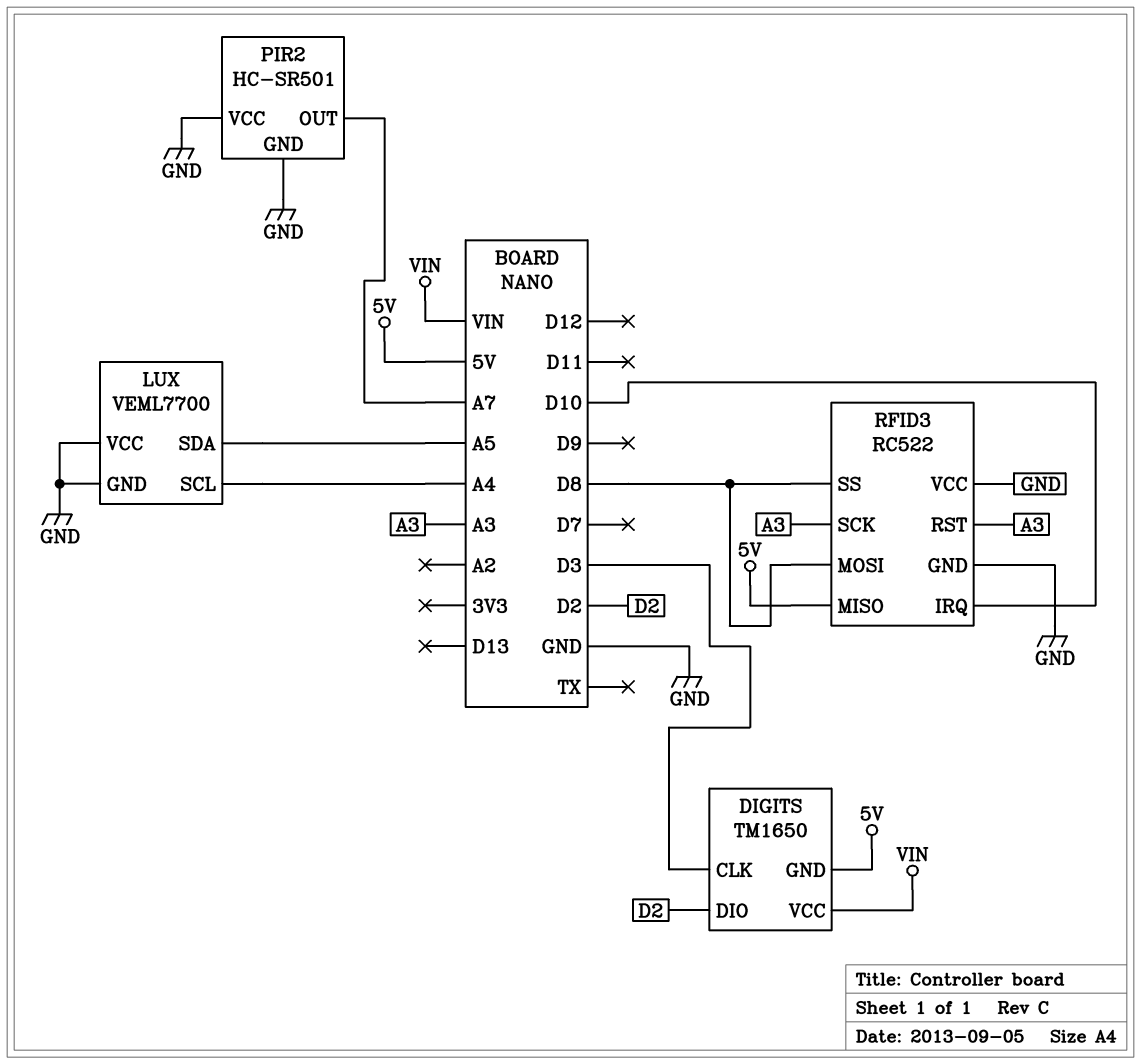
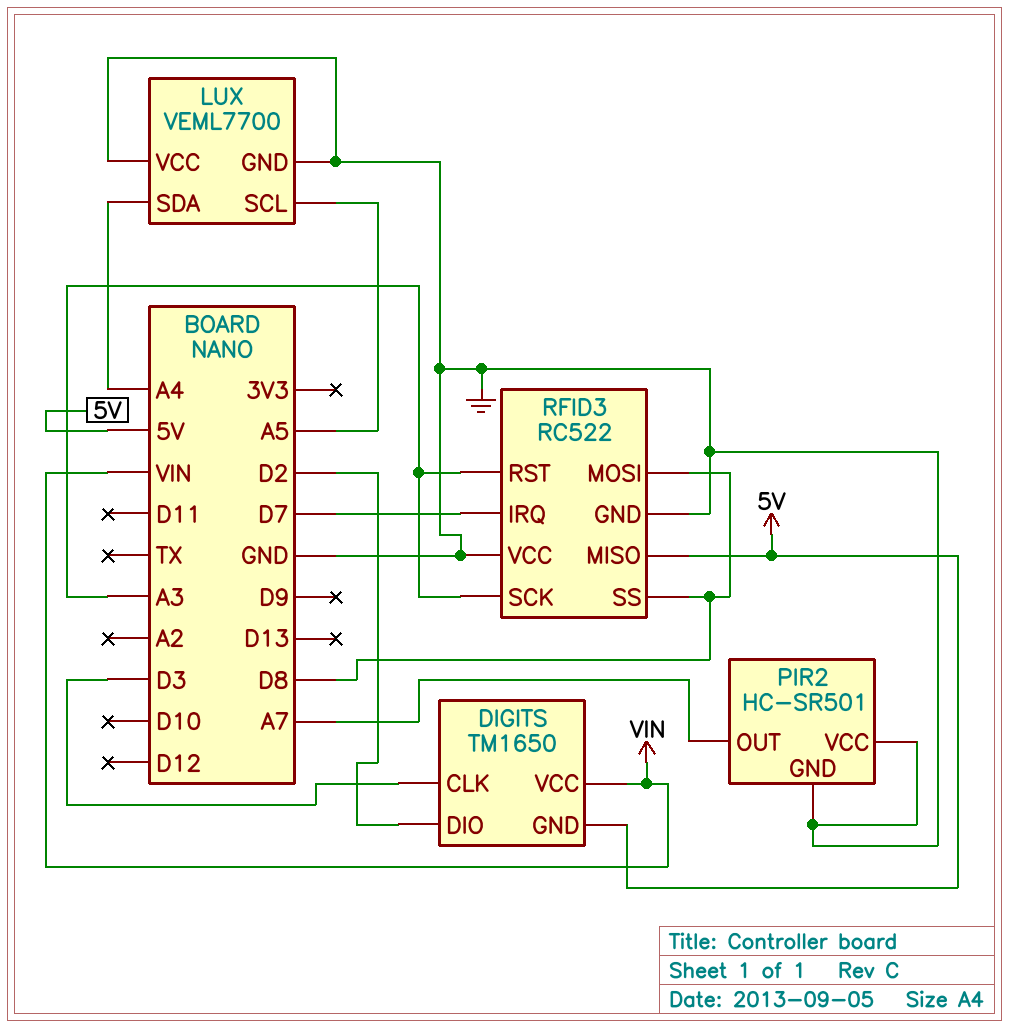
LUX pin SCL: A4 -> A5
LUX pin SDA: A5 -> A4
RFID3 pin IRQ: D10 -> D7

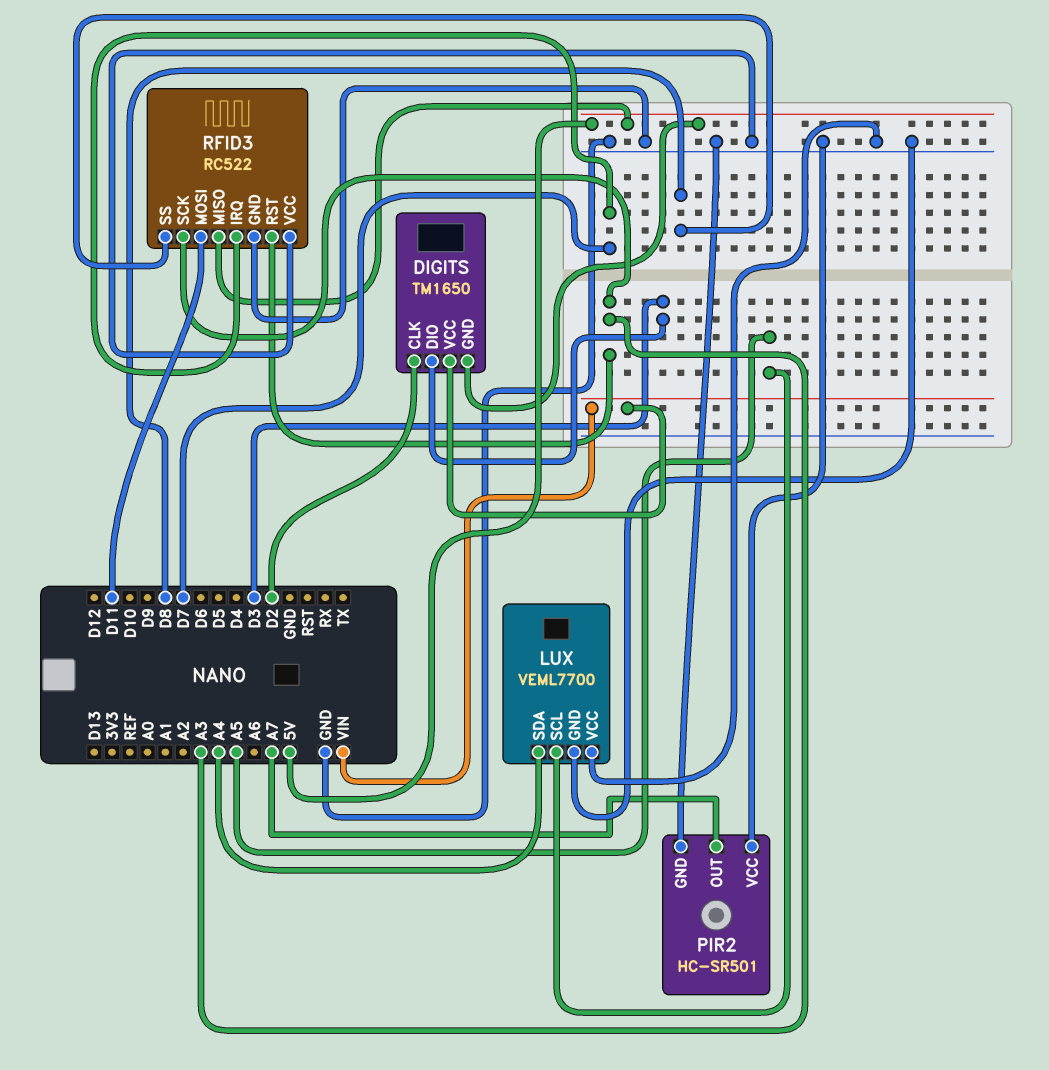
DIGITS pin CLK: D3 -> D2
DIGITS pin DIO: D2 -> D3
RFID3 pin MOSI: D8 -> D11

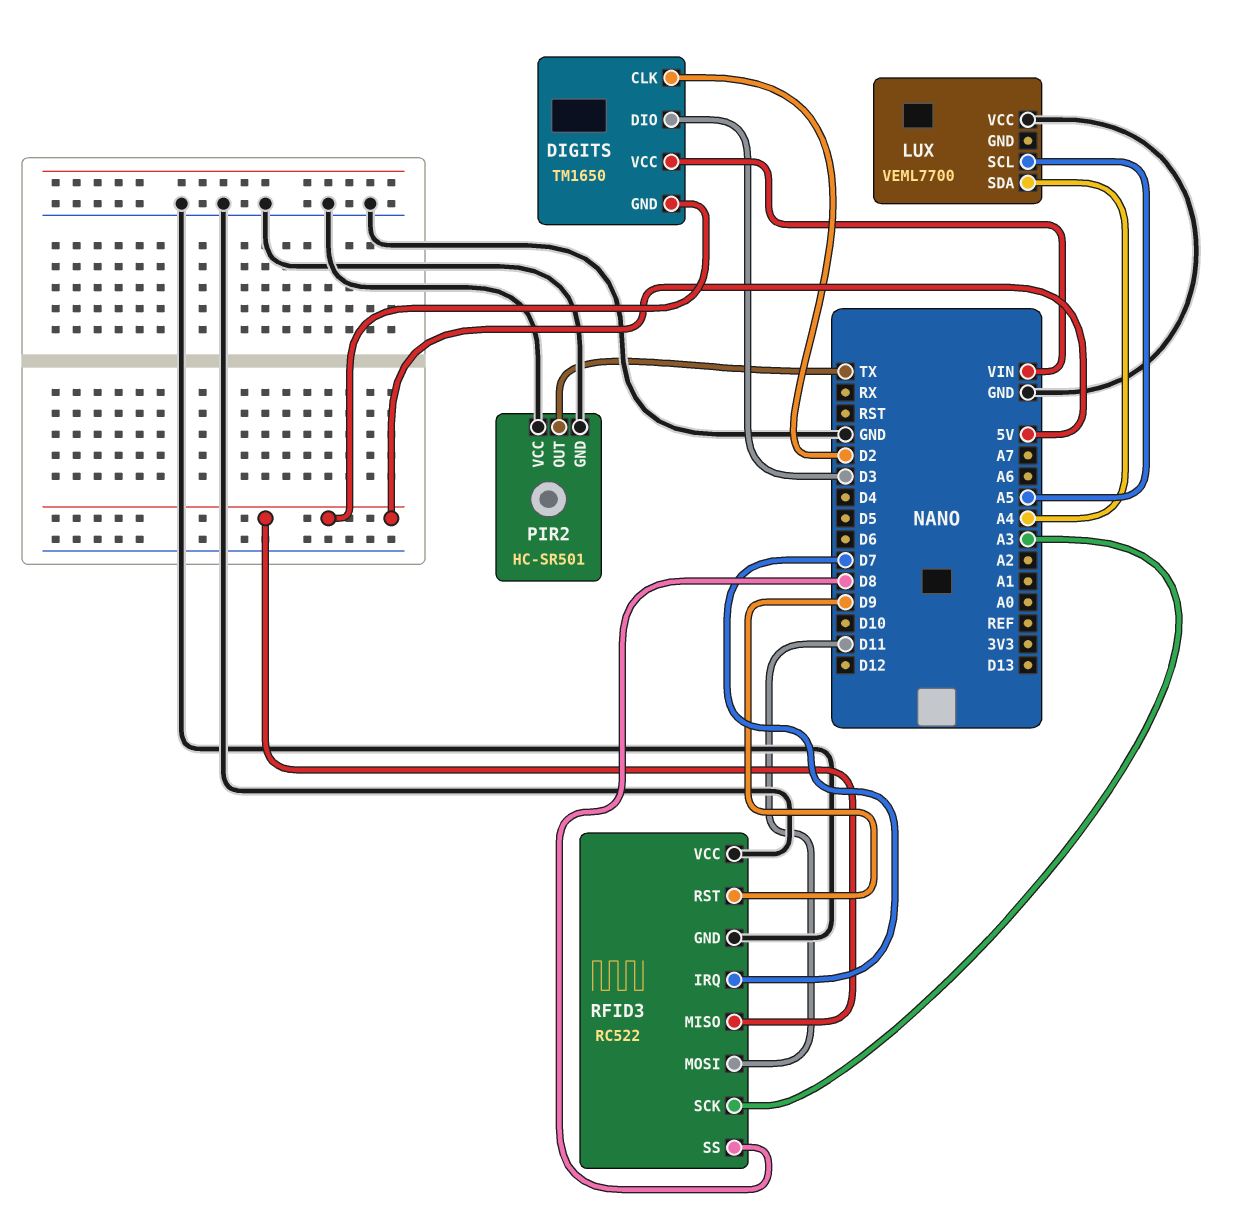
LUX pin GND: GND -> none
PIR2 pin OUT: A7 -> TX
RFID3 pin RST: A3 -> D9

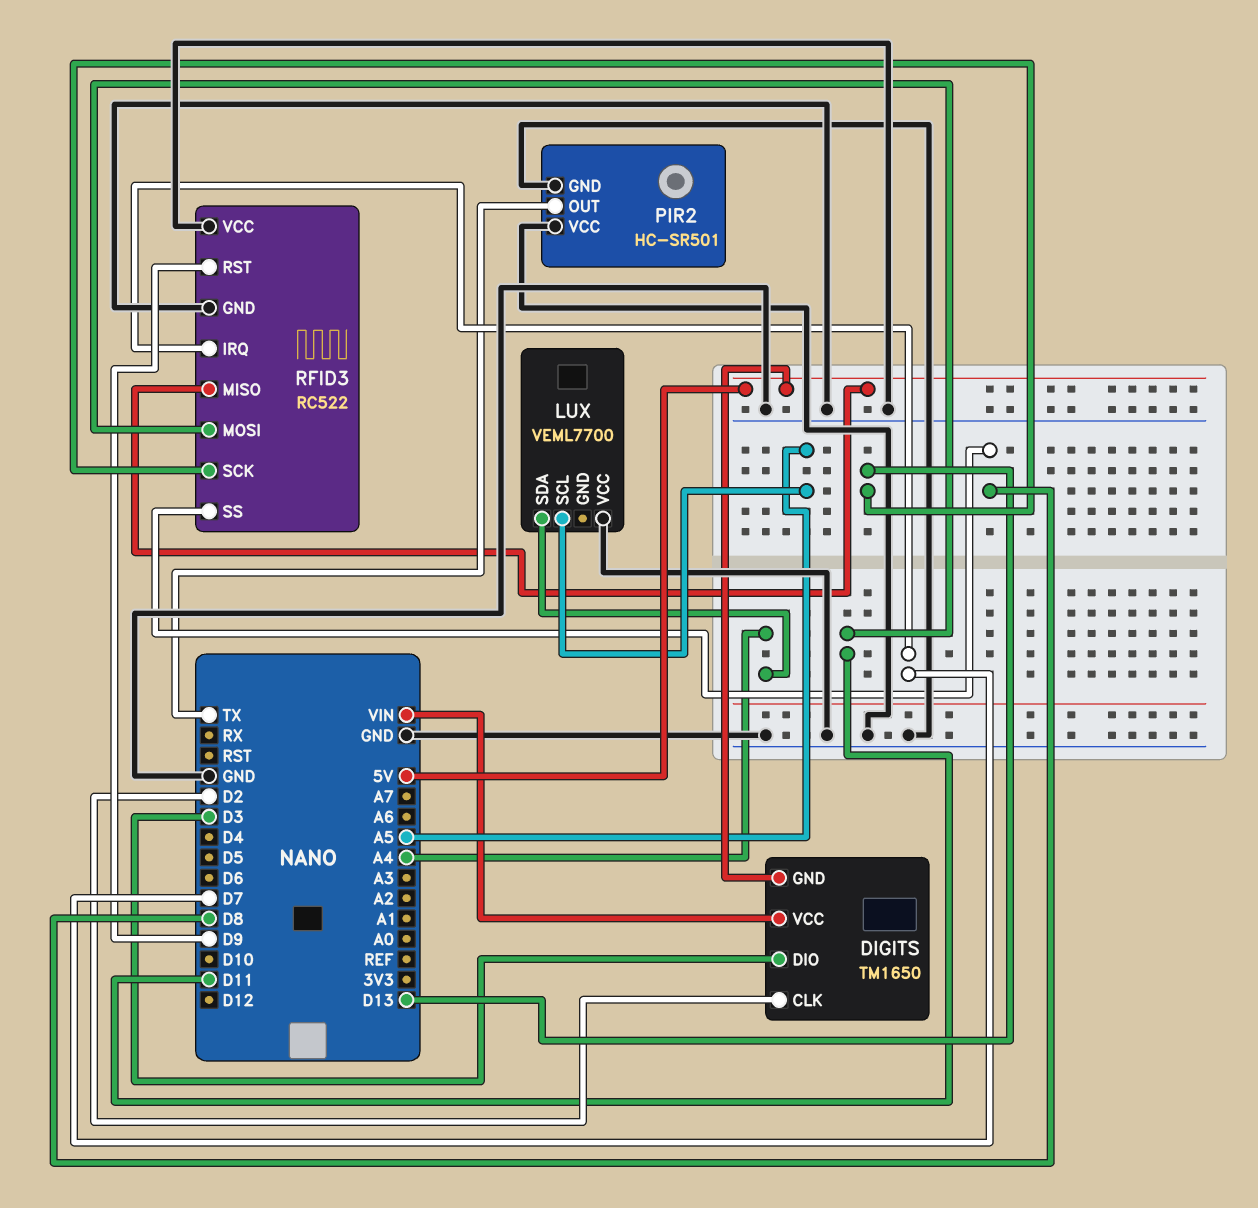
RFID3 pin SCK: A3 -> D13

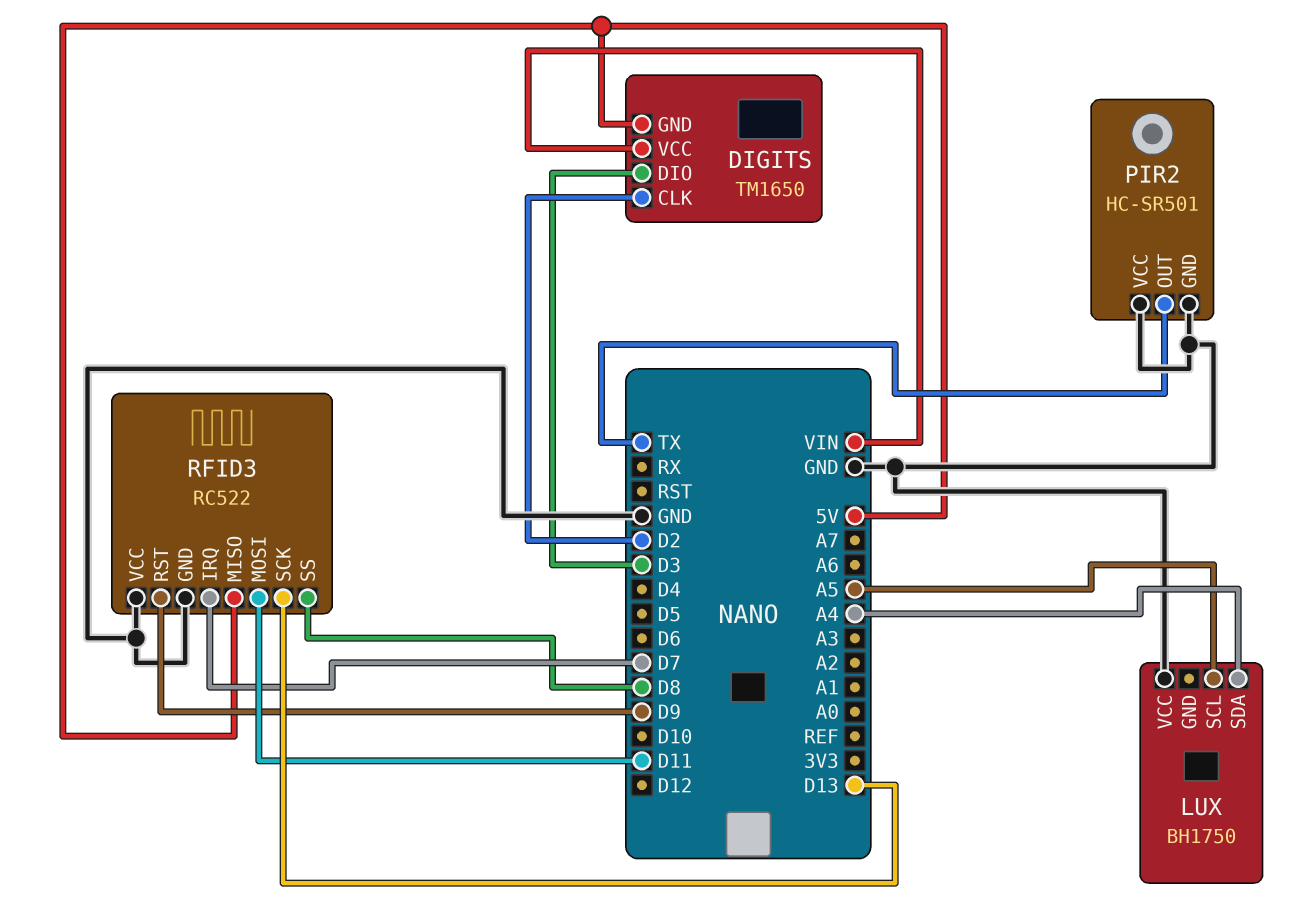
LUX: VEML7700 -> BH1750

